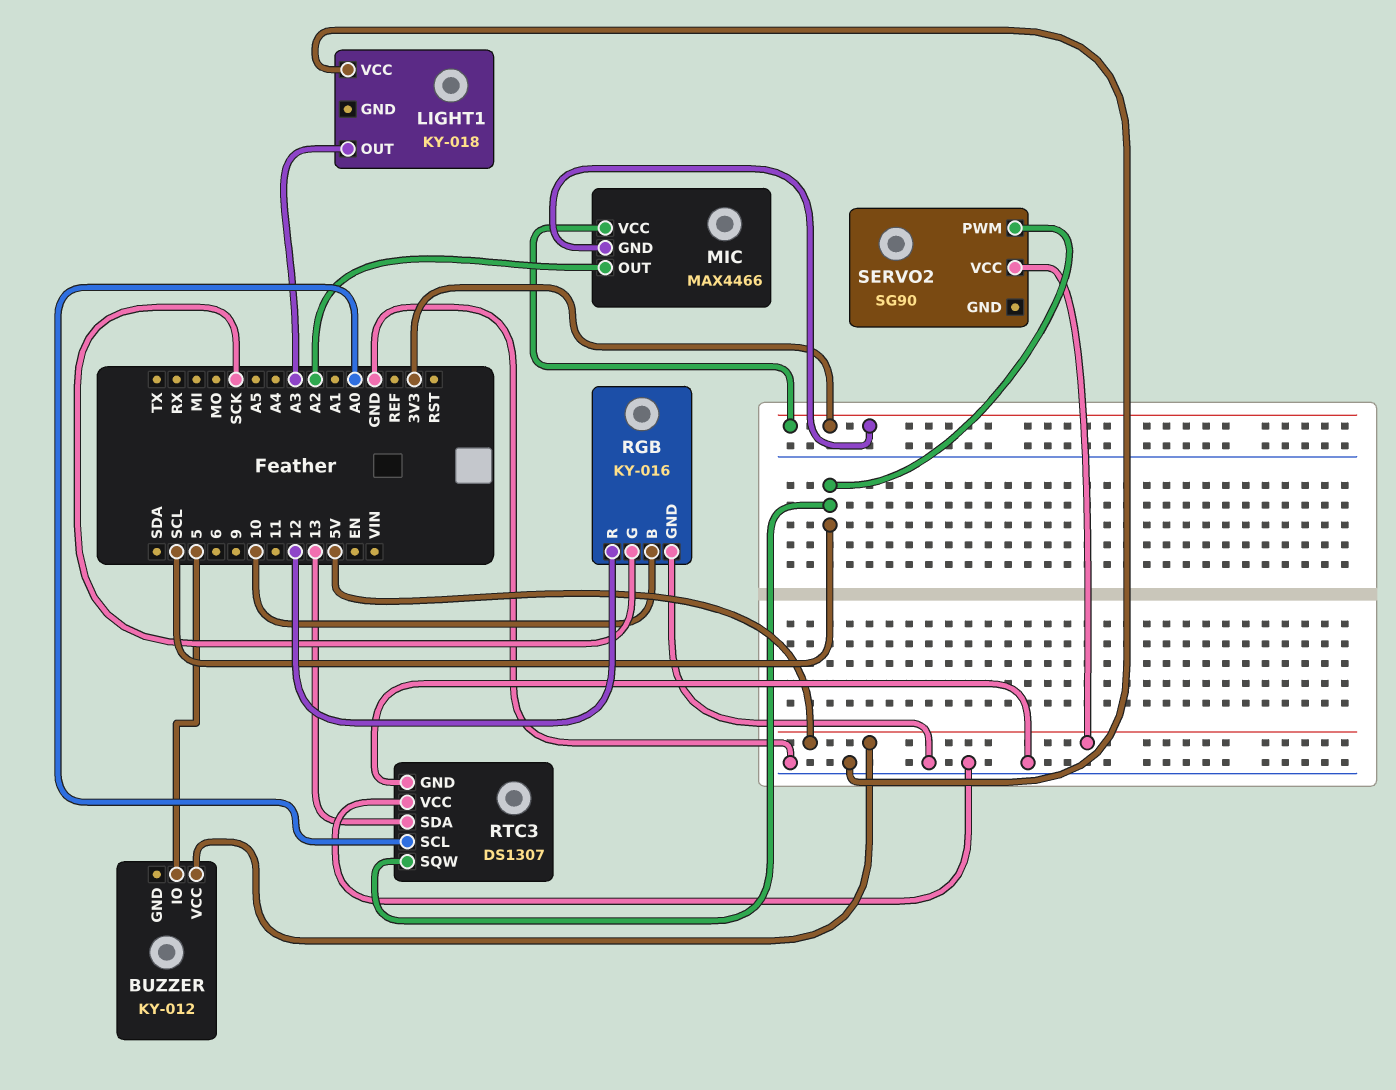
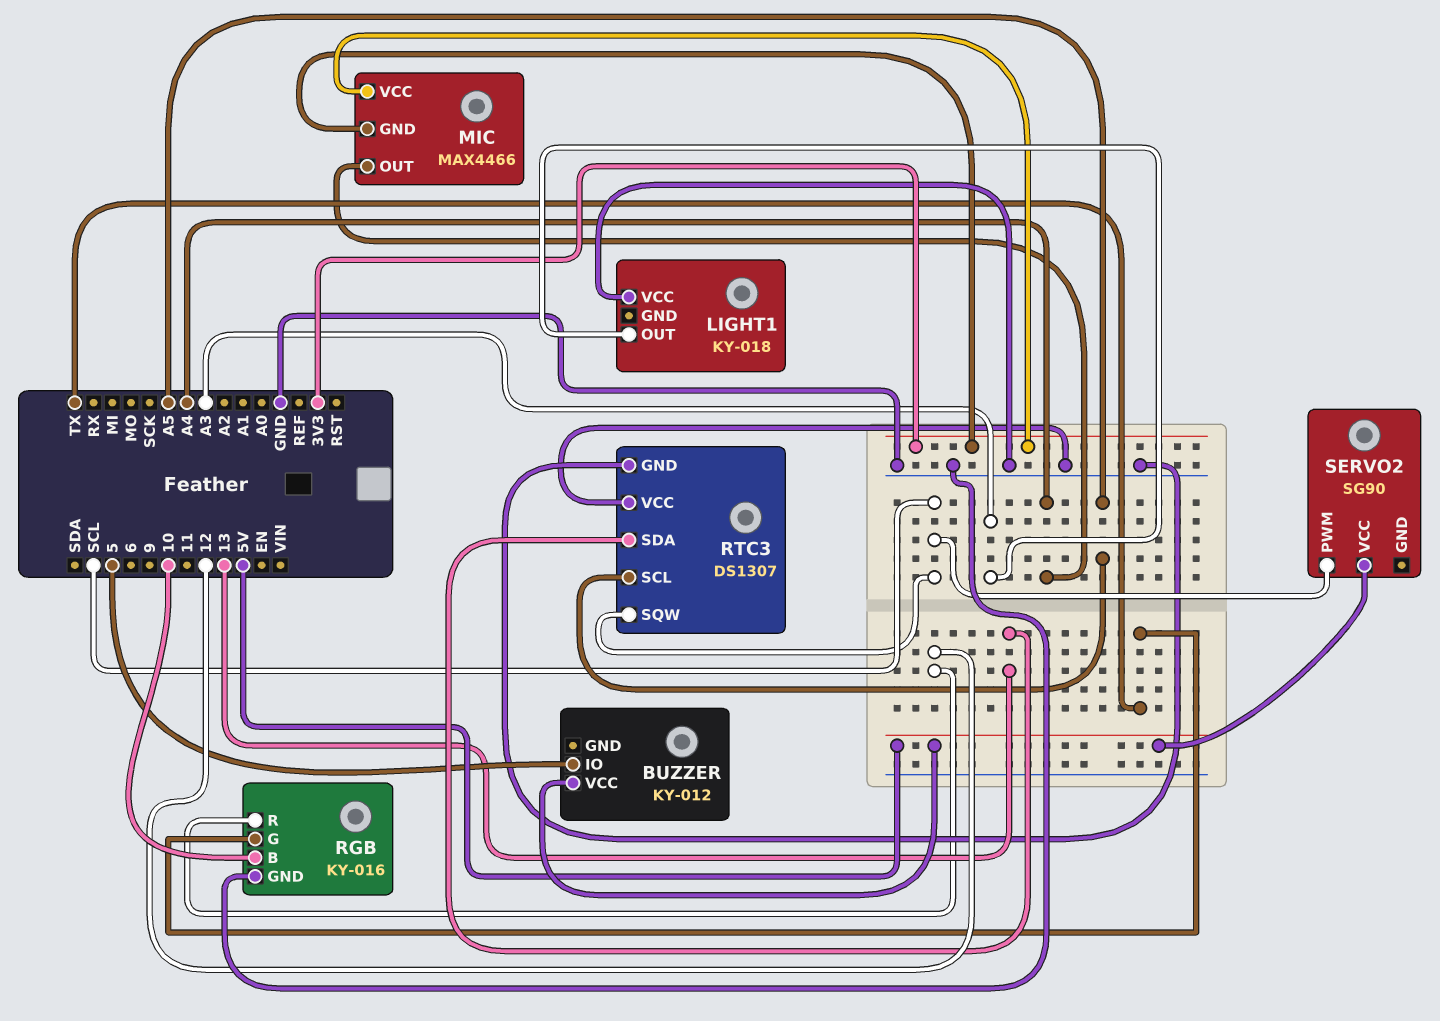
MIC pin OUT: A2 -> A4
RGB pin G: SCK -> TX
RTC3 pin SCL: A0 -> A5

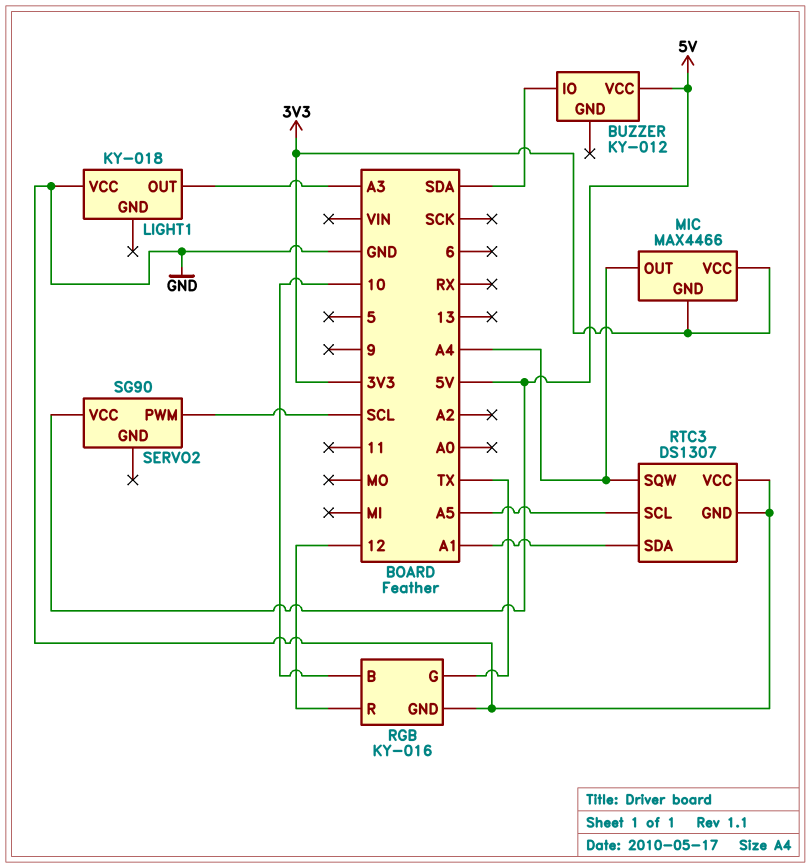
BUZZER pin IO: 5 -> SDA
RTC3 pin SDA: 13 -> A1
RTC3 pin SQW: SCL -> A4

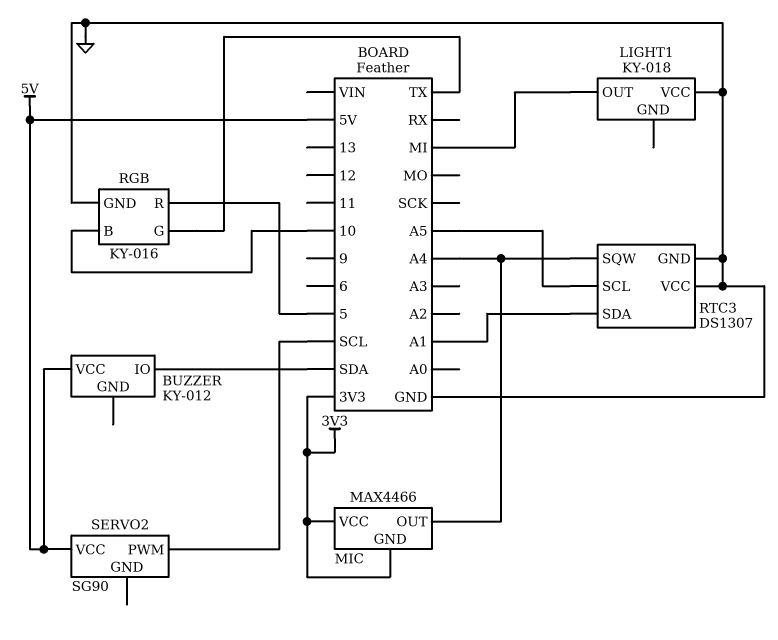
LIGHT1 pin OUT: A3 -> MI
RGB pin R: 12 -> 5

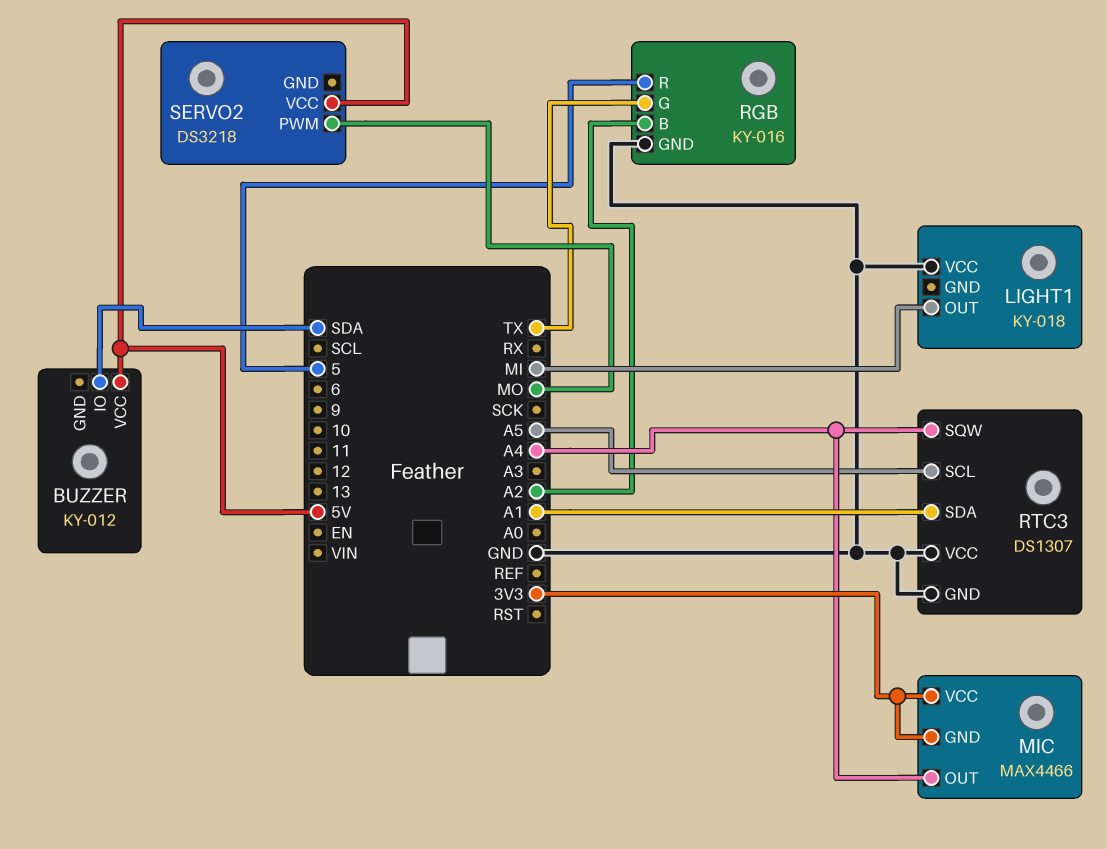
RGB pin B: 10 -> A2
SERVO2: SG90 -> DS3218
SERVO2 pin PWM: SCL -> MO

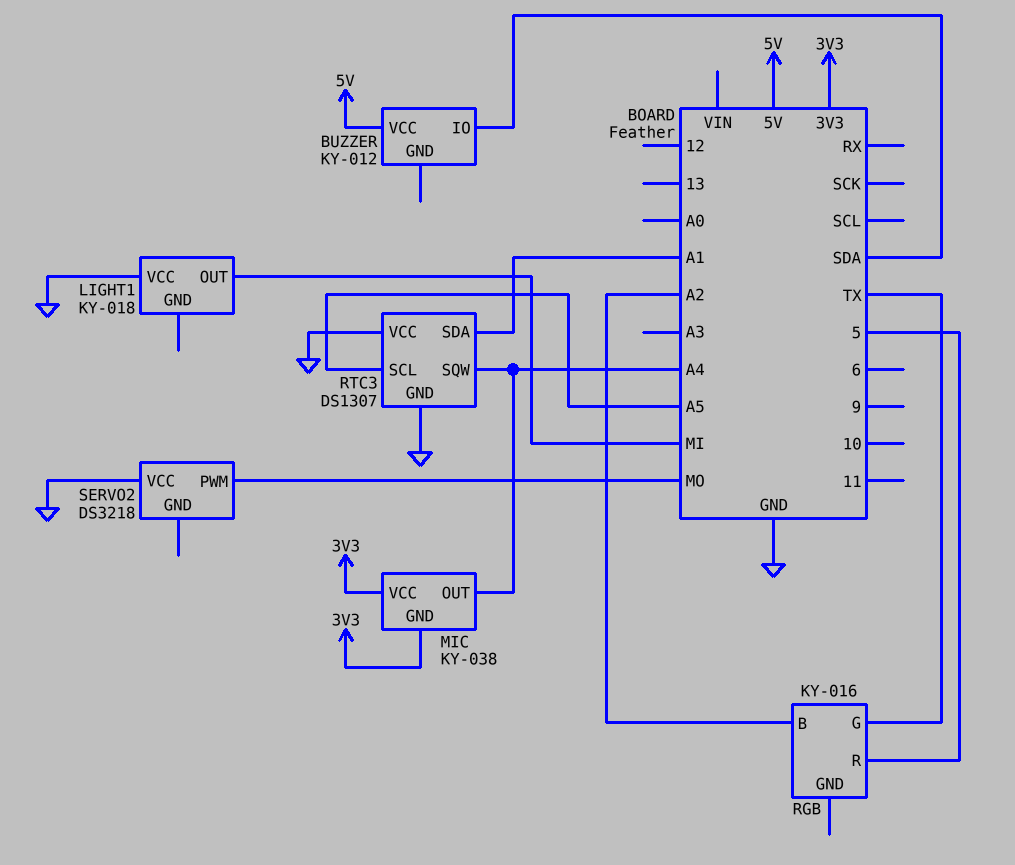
MIC: MAX4466 -> KY-038
RGB pin GND: GND -> none
SERVO2 pin VCC: 5V -> GND

